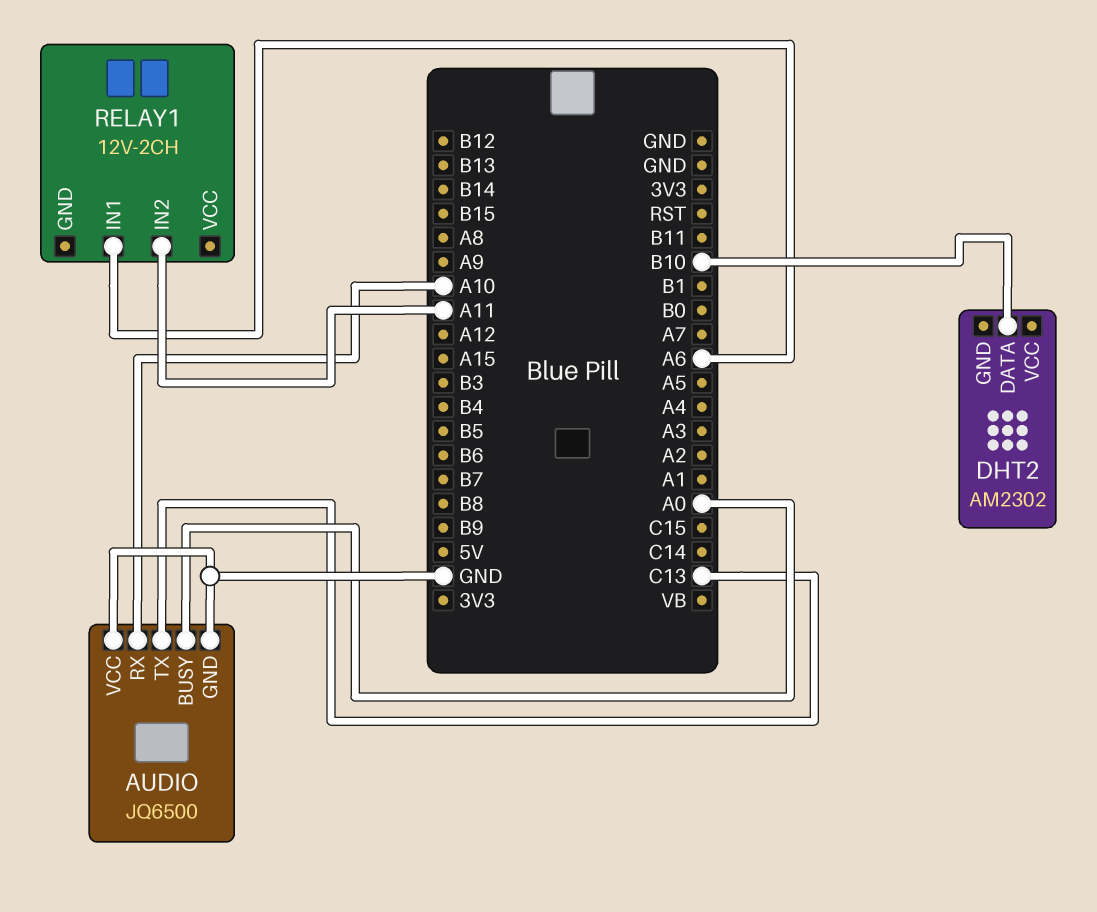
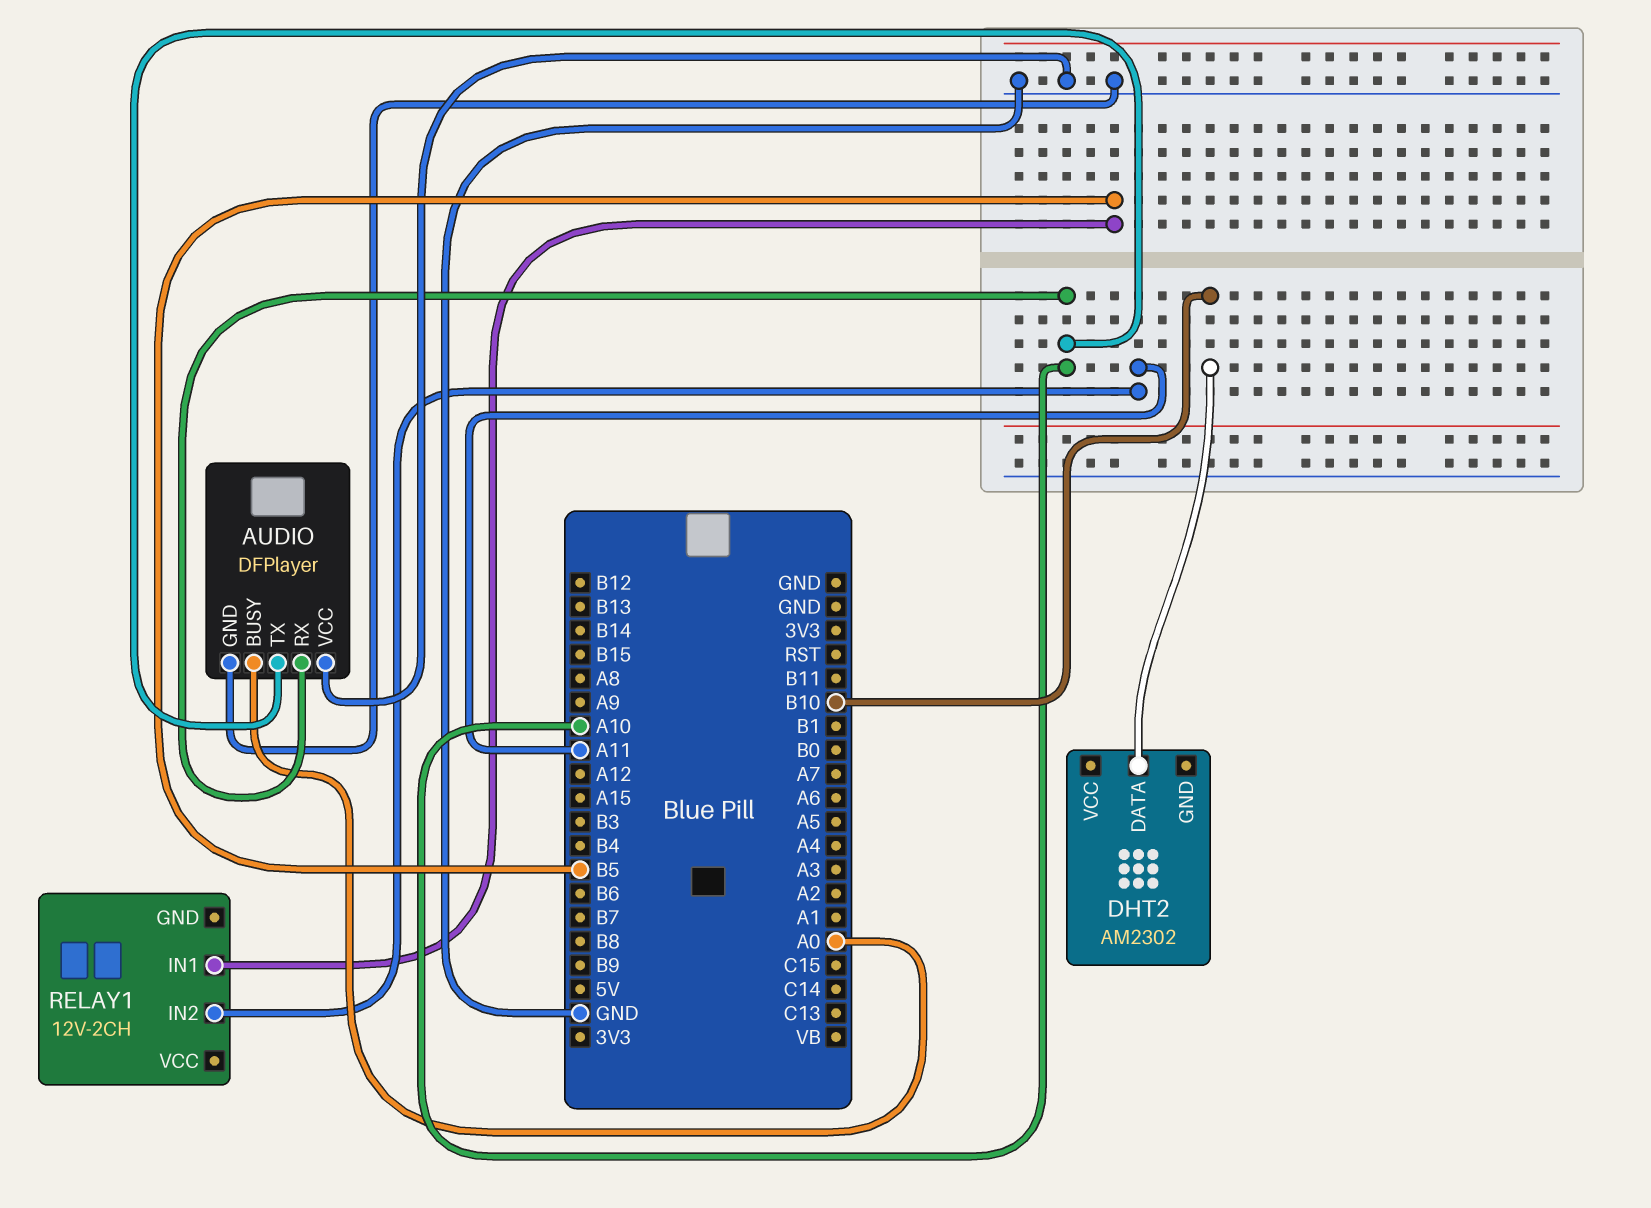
AUDIO: JQ6500 -> DFPlayer
AUDIO pin TX: C13 -> A10
RELAY1 pin IN1: A6 -> B5

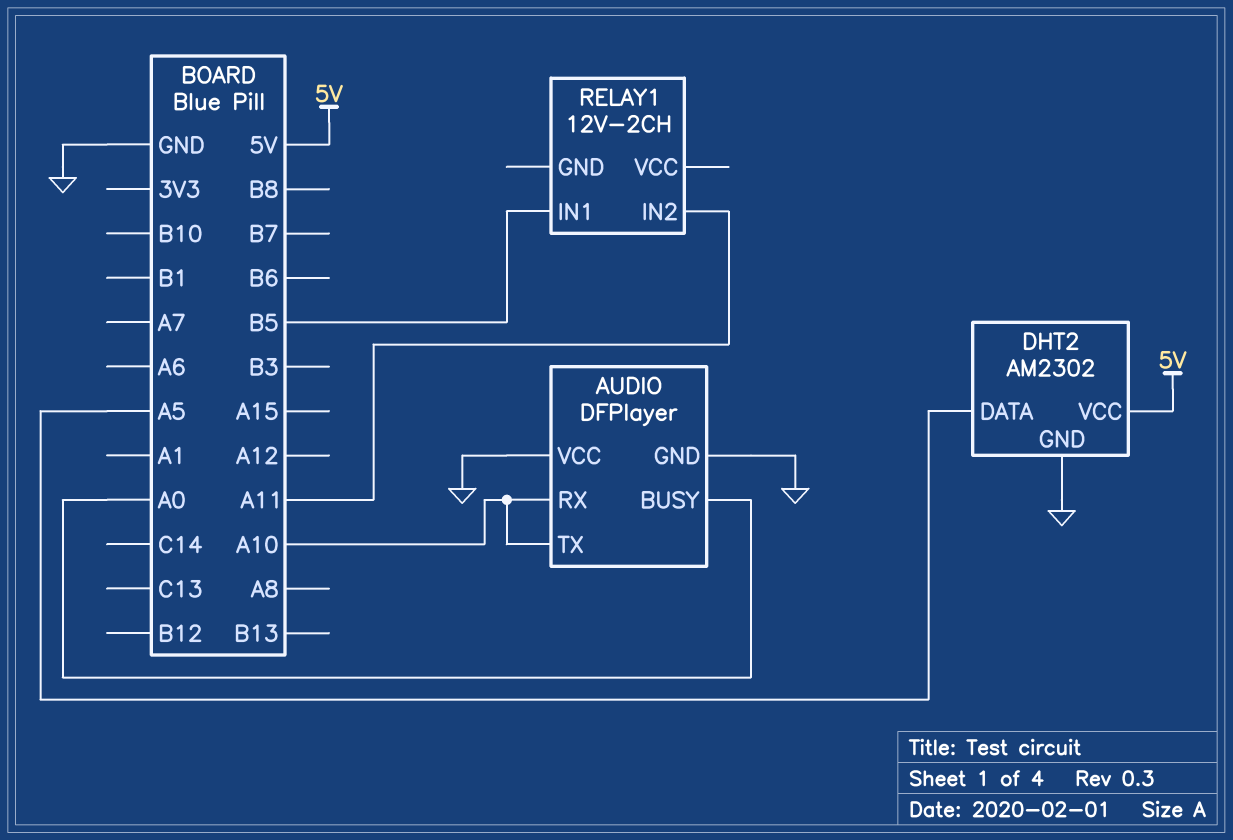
DHT2 pin DATA: B10 -> A5
DHT2 pin GND: none -> GND
DHT2 pin VCC: none -> 5V

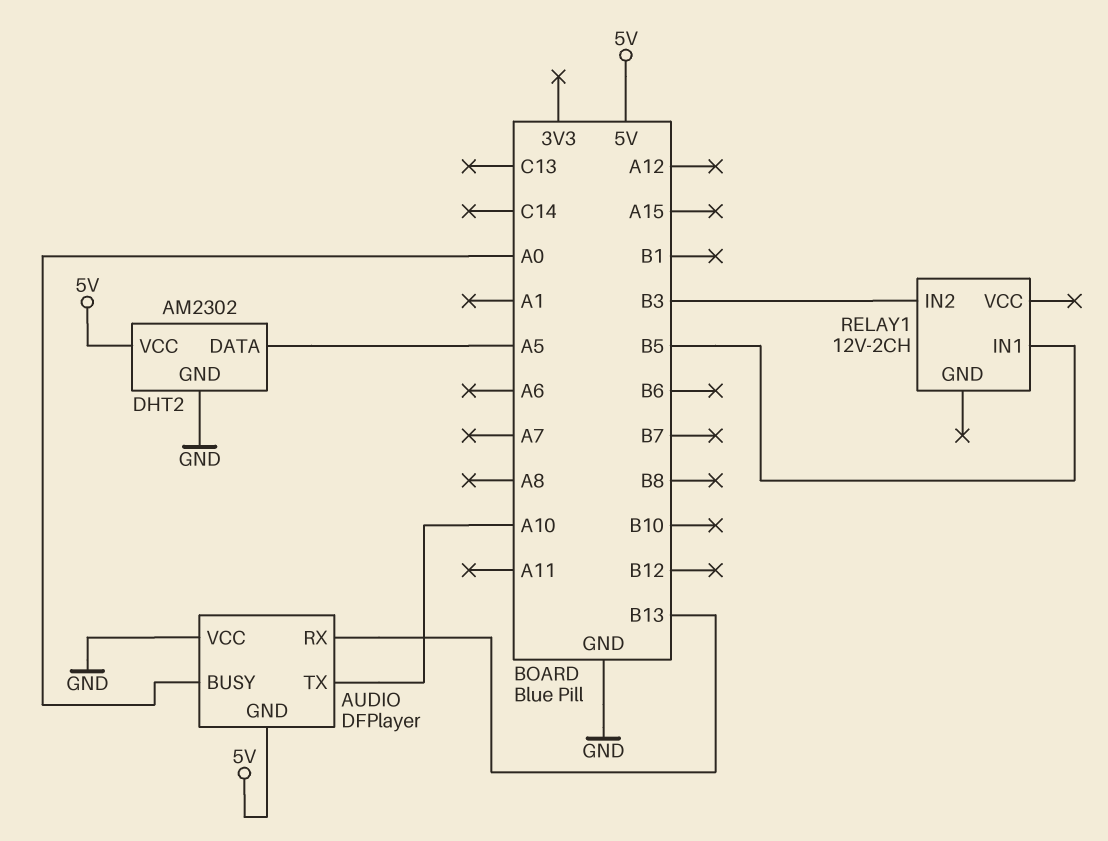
AUDIO pin GND: GND -> 5V
AUDIO pin RX: A10 -> B13
RELAY1 pin IN2: A11 -> B3

